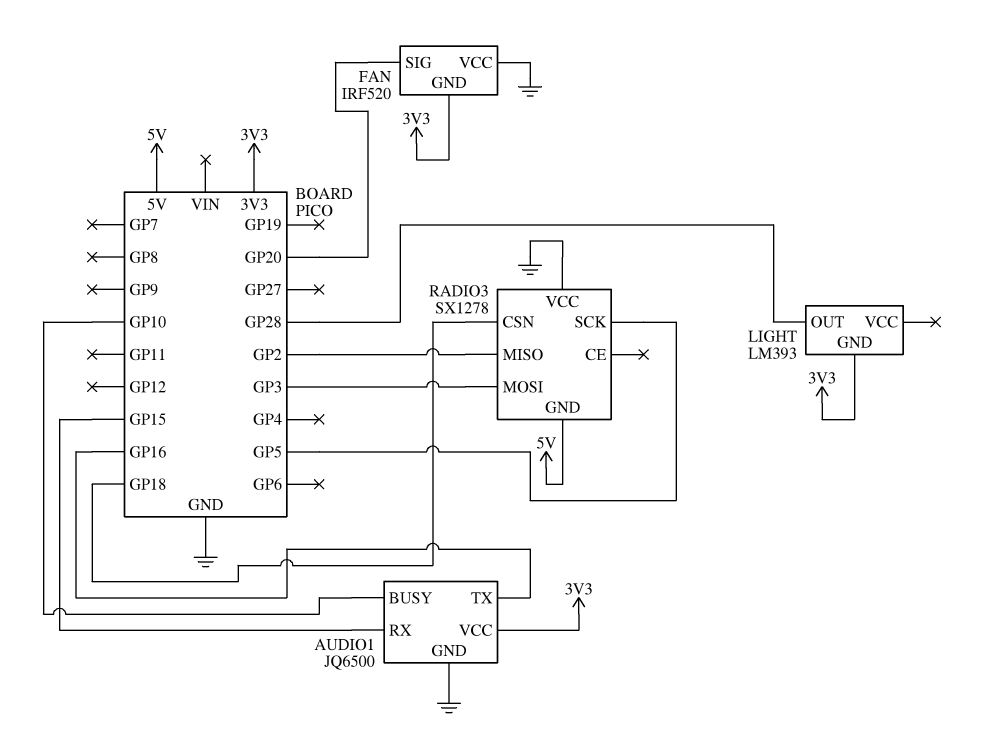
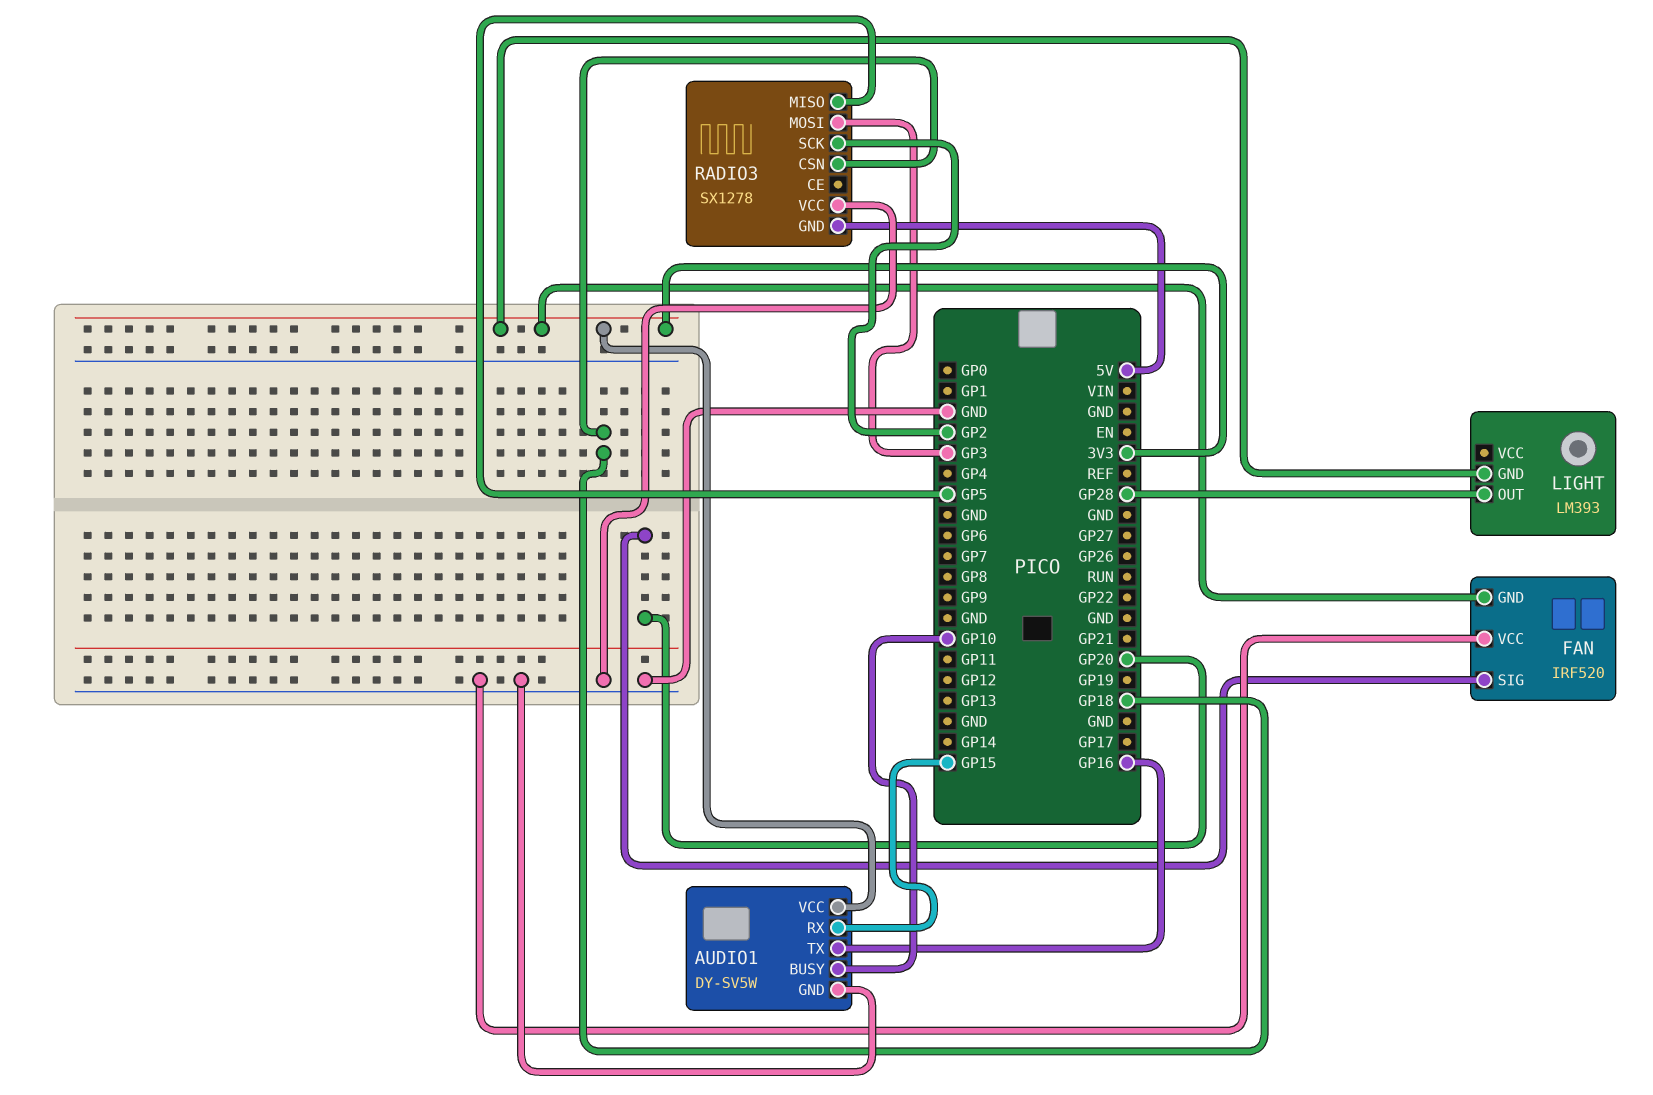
AUDIO1: JQ6500 -> DY-SV5W
RADIO3 pin MISO: GP2 -> GP5
RADIO3 pin SCK: GP5 -> GP2

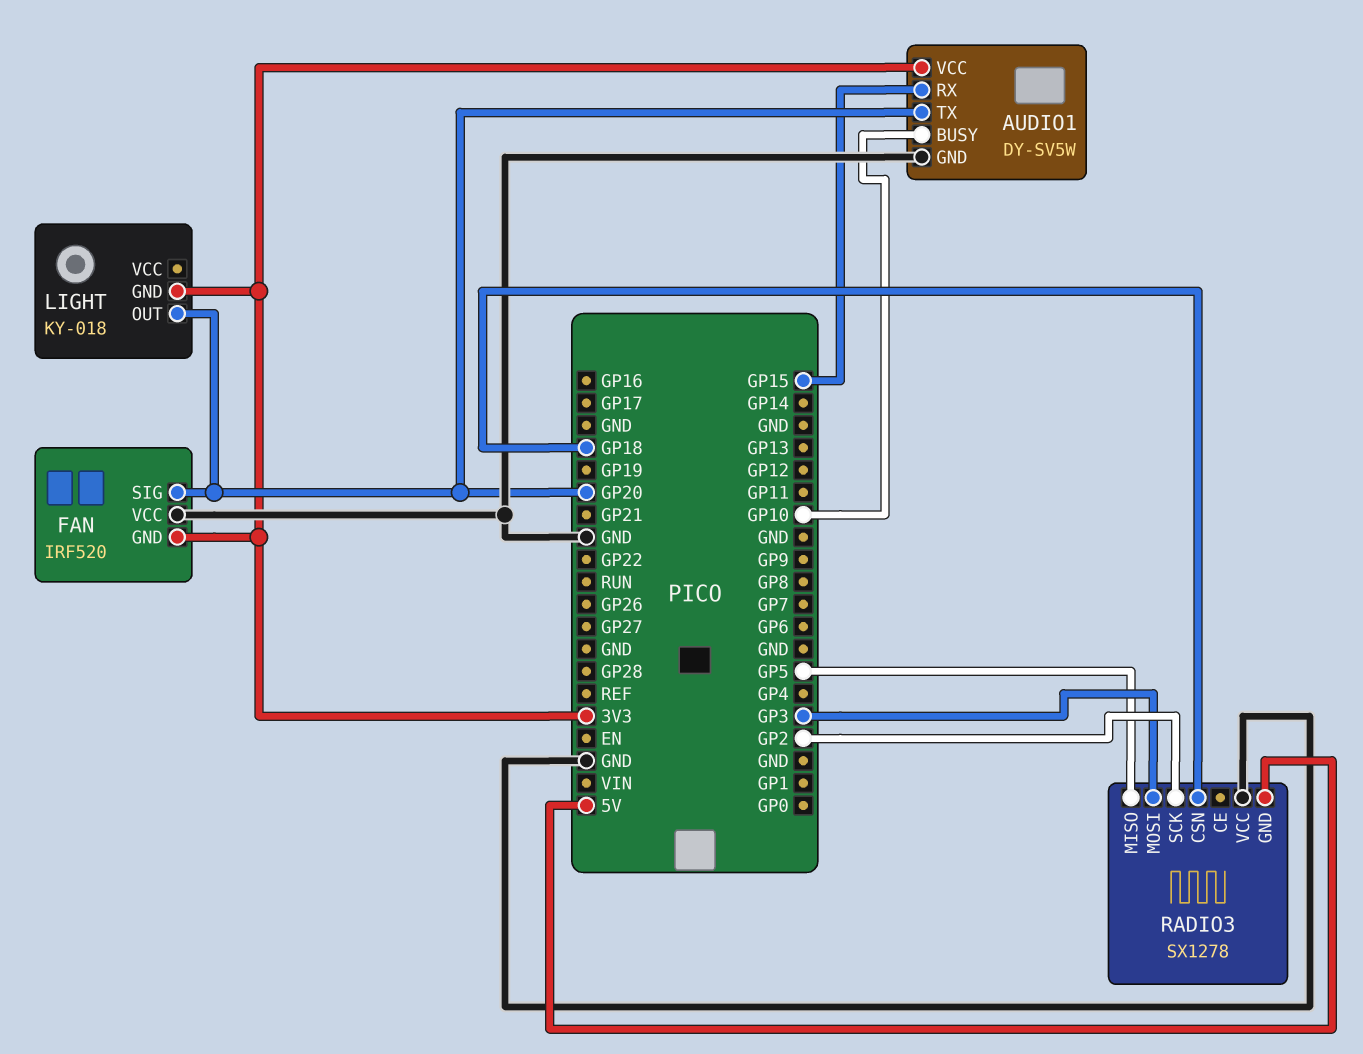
AUDIO1 pin TX: GP16 -> GP20
LIGHT: LM393 -> KY-018
LIGHT pin OUT: GP28 -> GP20

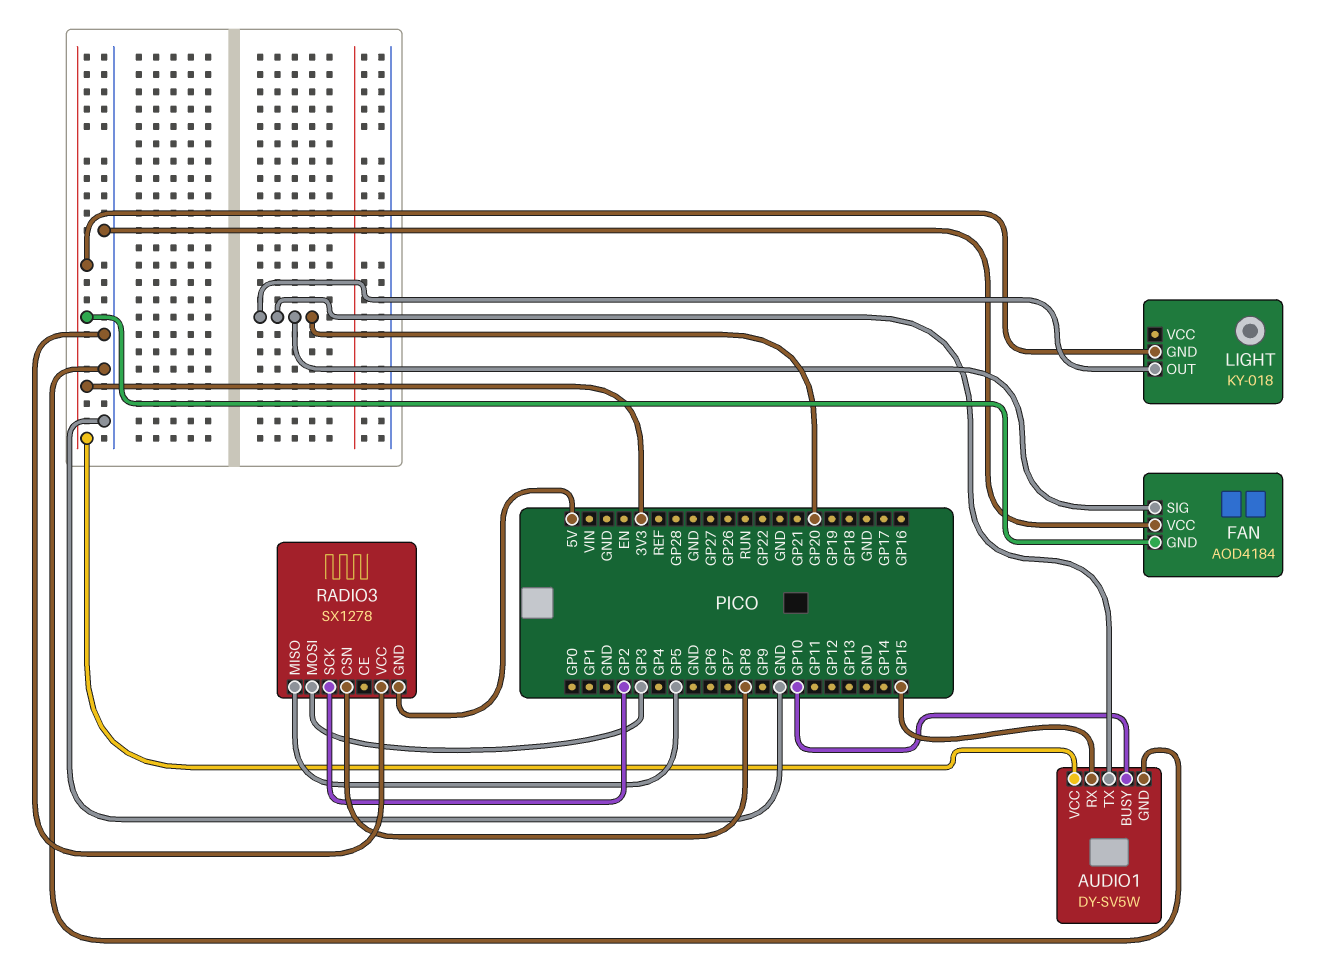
FAN: IRF520 -> AOD4184
RADIO3 pin CSN: GP18 -> GP8

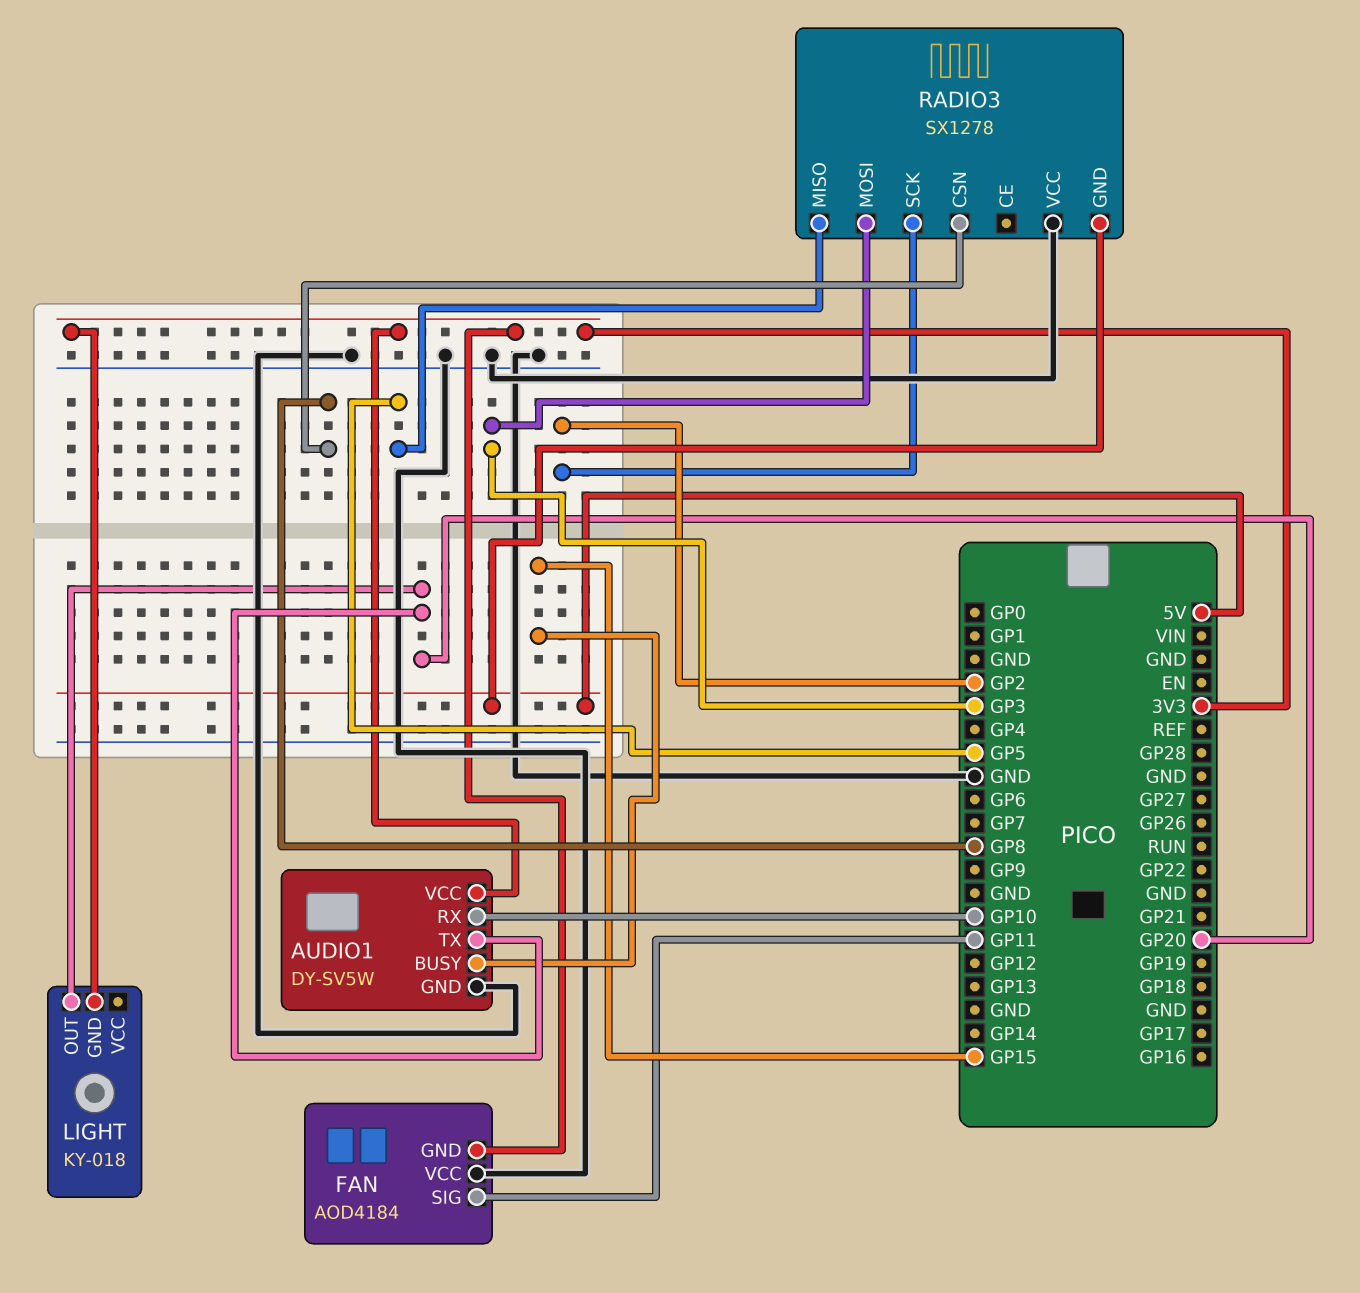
AUDIO1 pin BUSY: GP10 -> GP15
AUDIO1 pin RX: GP15 -> GP10
FAN pin SIG: GP20 -> GP11

